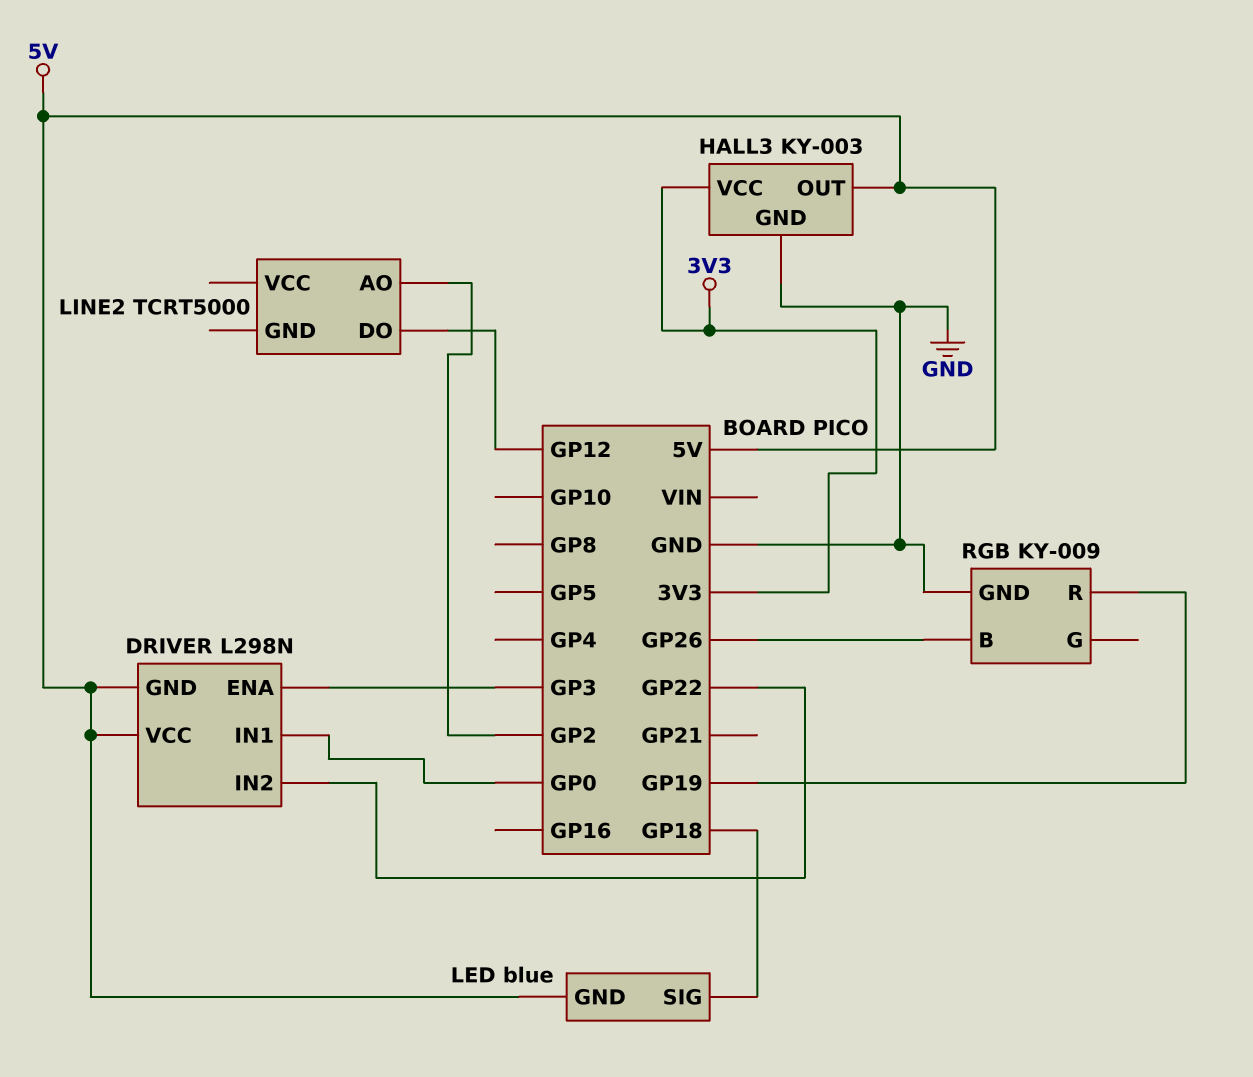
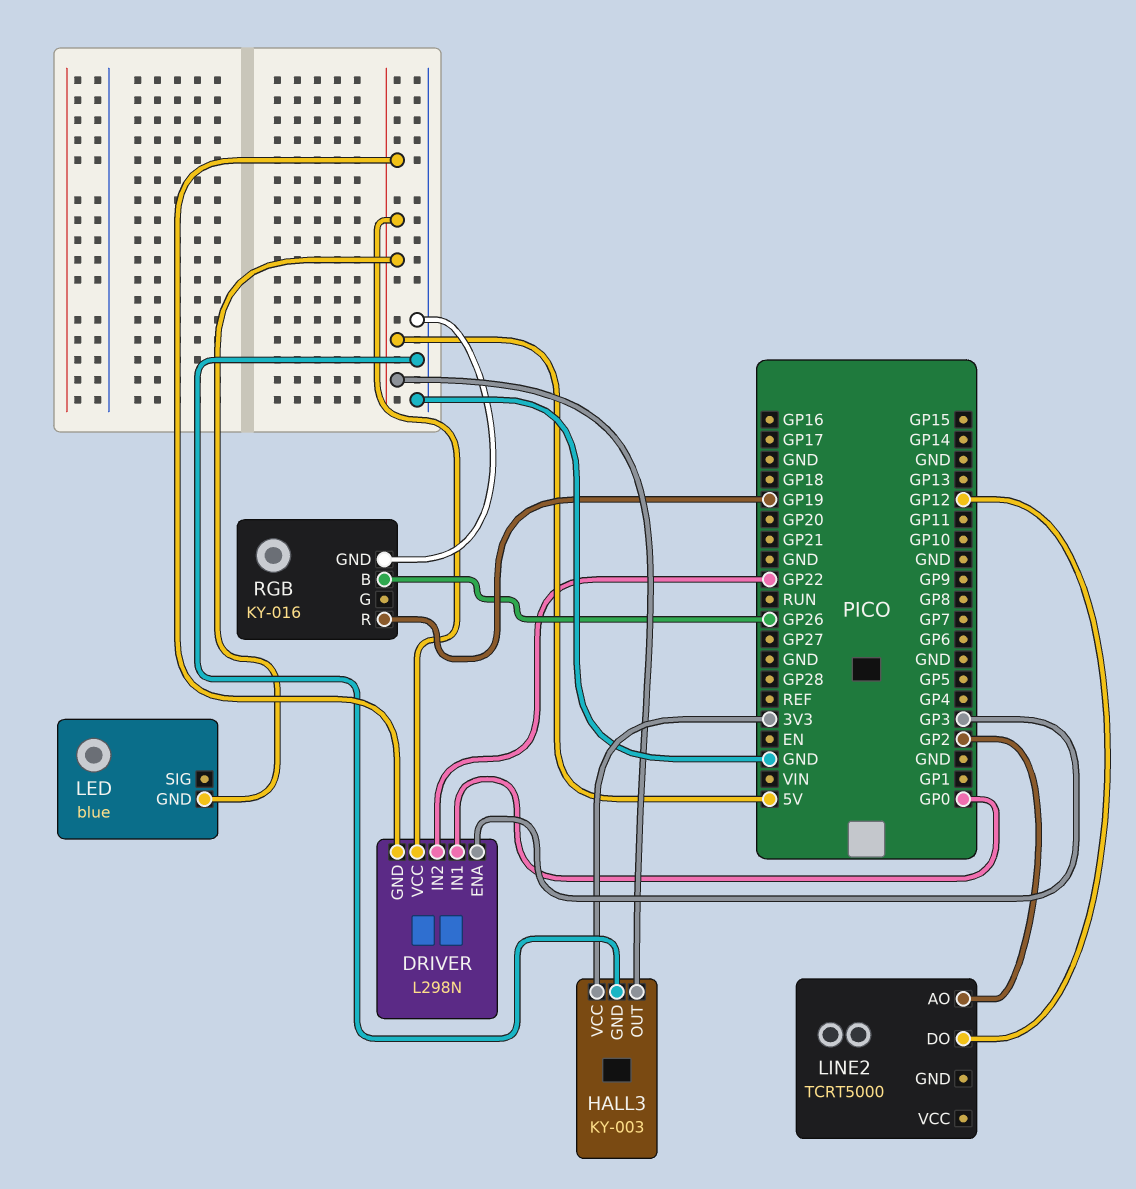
LED pin SIG: GP18 -> none
RGB: KY-009 -> KY-016

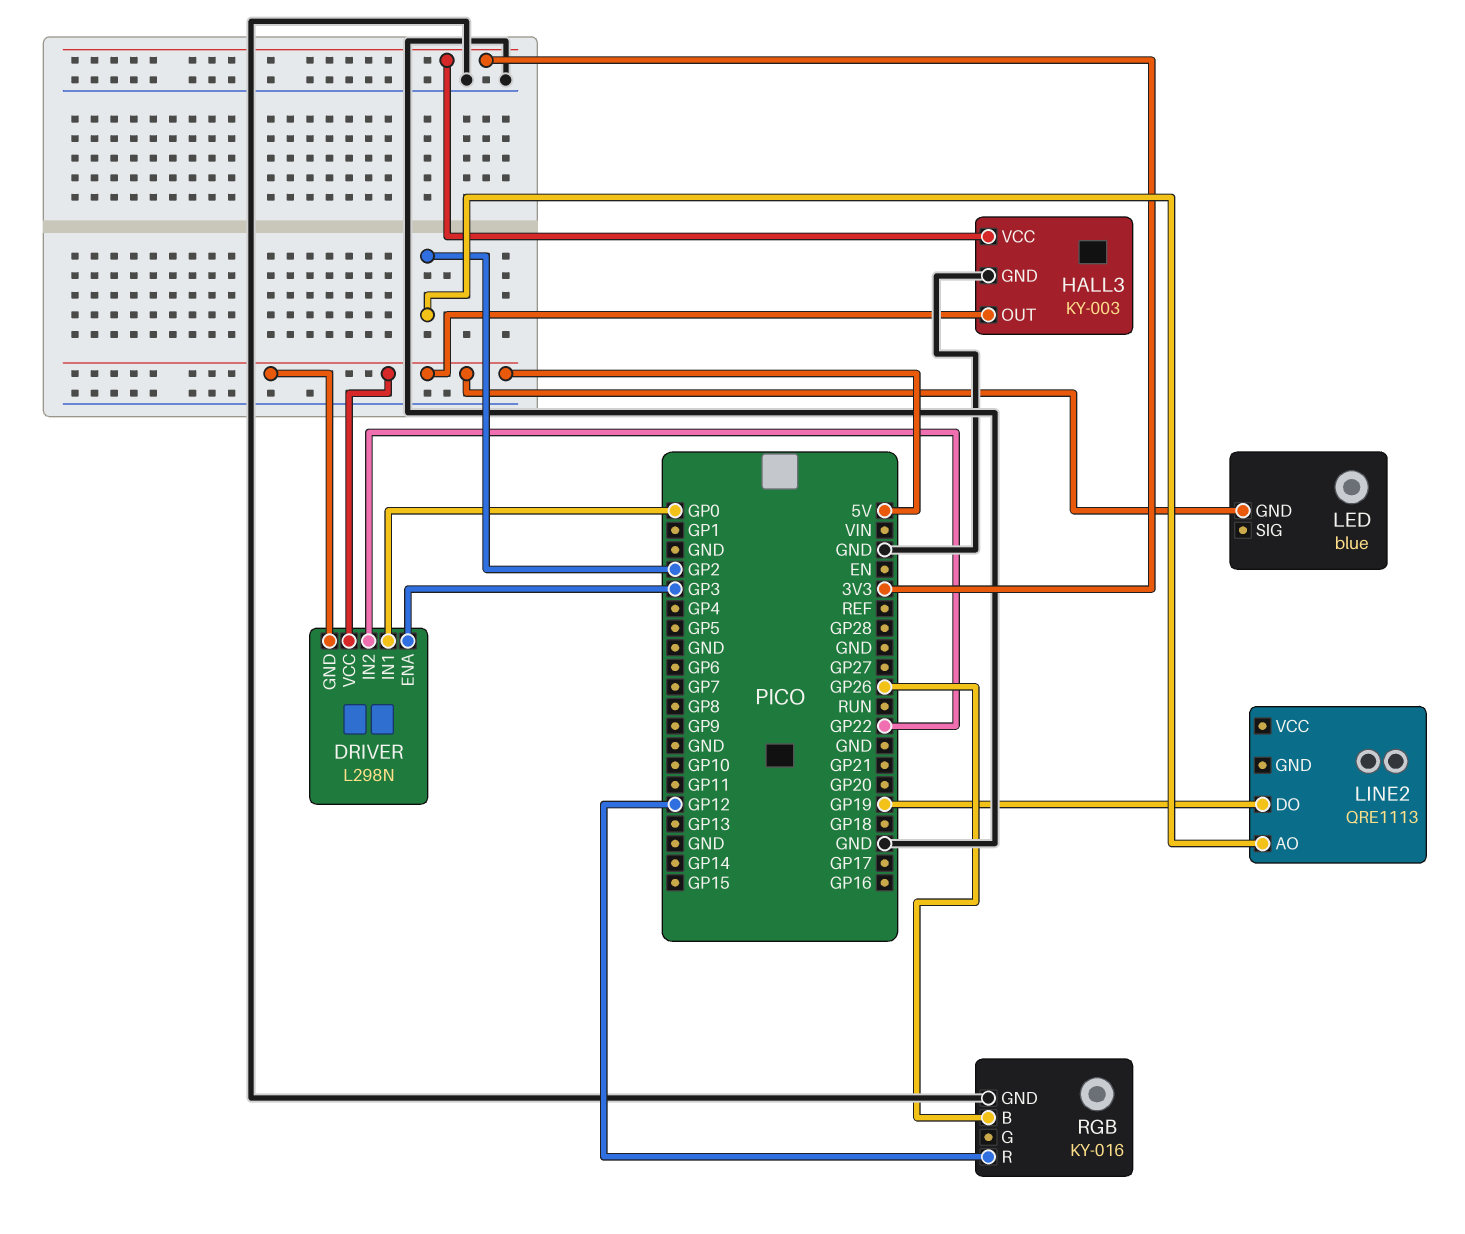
LINE2: TCRT5000 -> QRE1113
LINE2 pin DO: GP12 -> GP19
RGB pin R: GP19 -> GP12

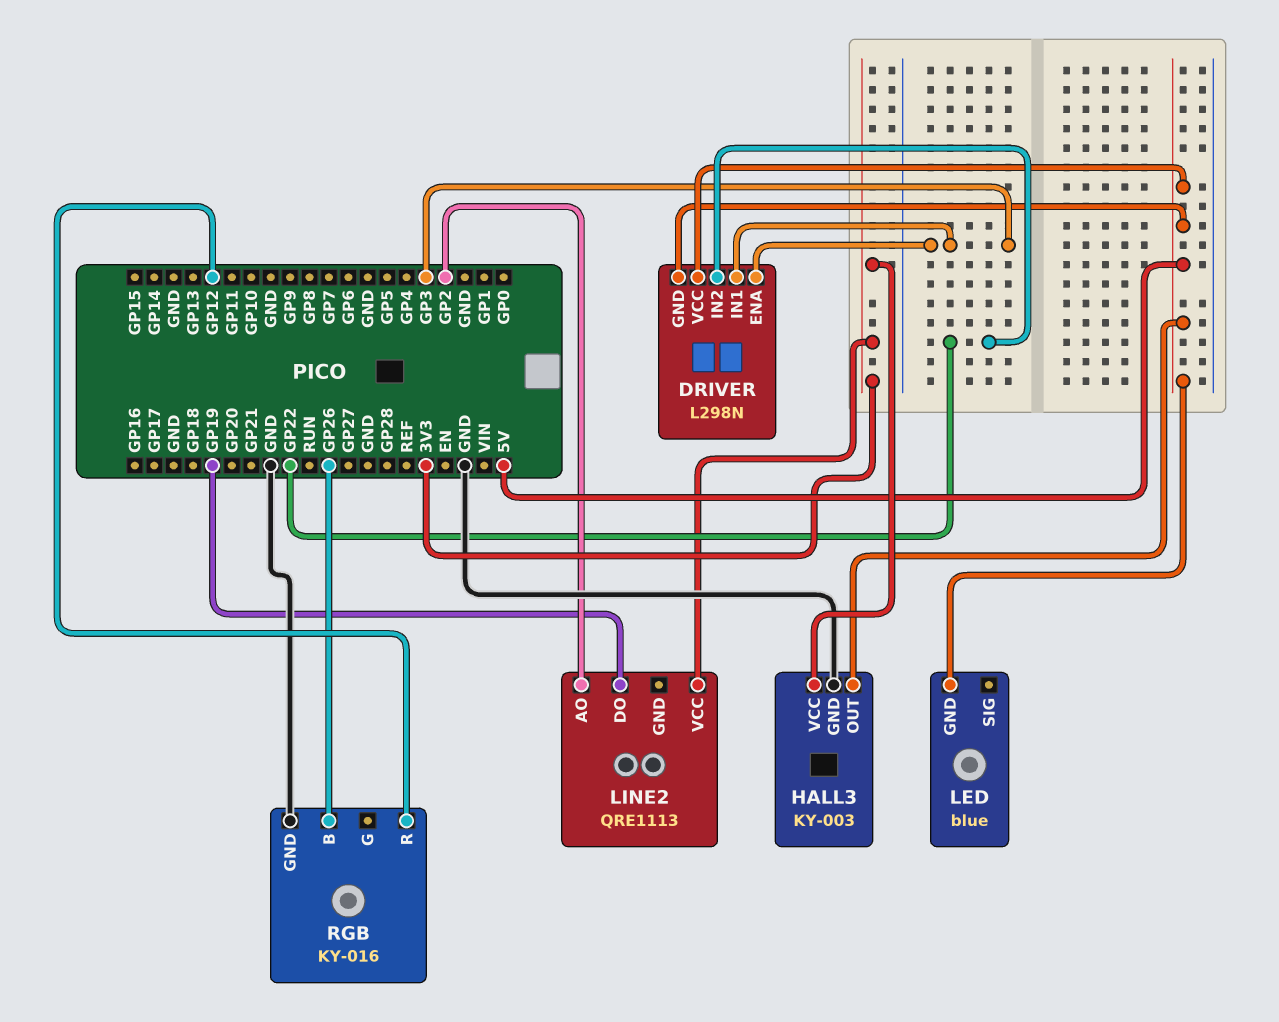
DRIVER pin IN1: GP0 -> GP3
LINE2 pin VCC: none -> 3V3

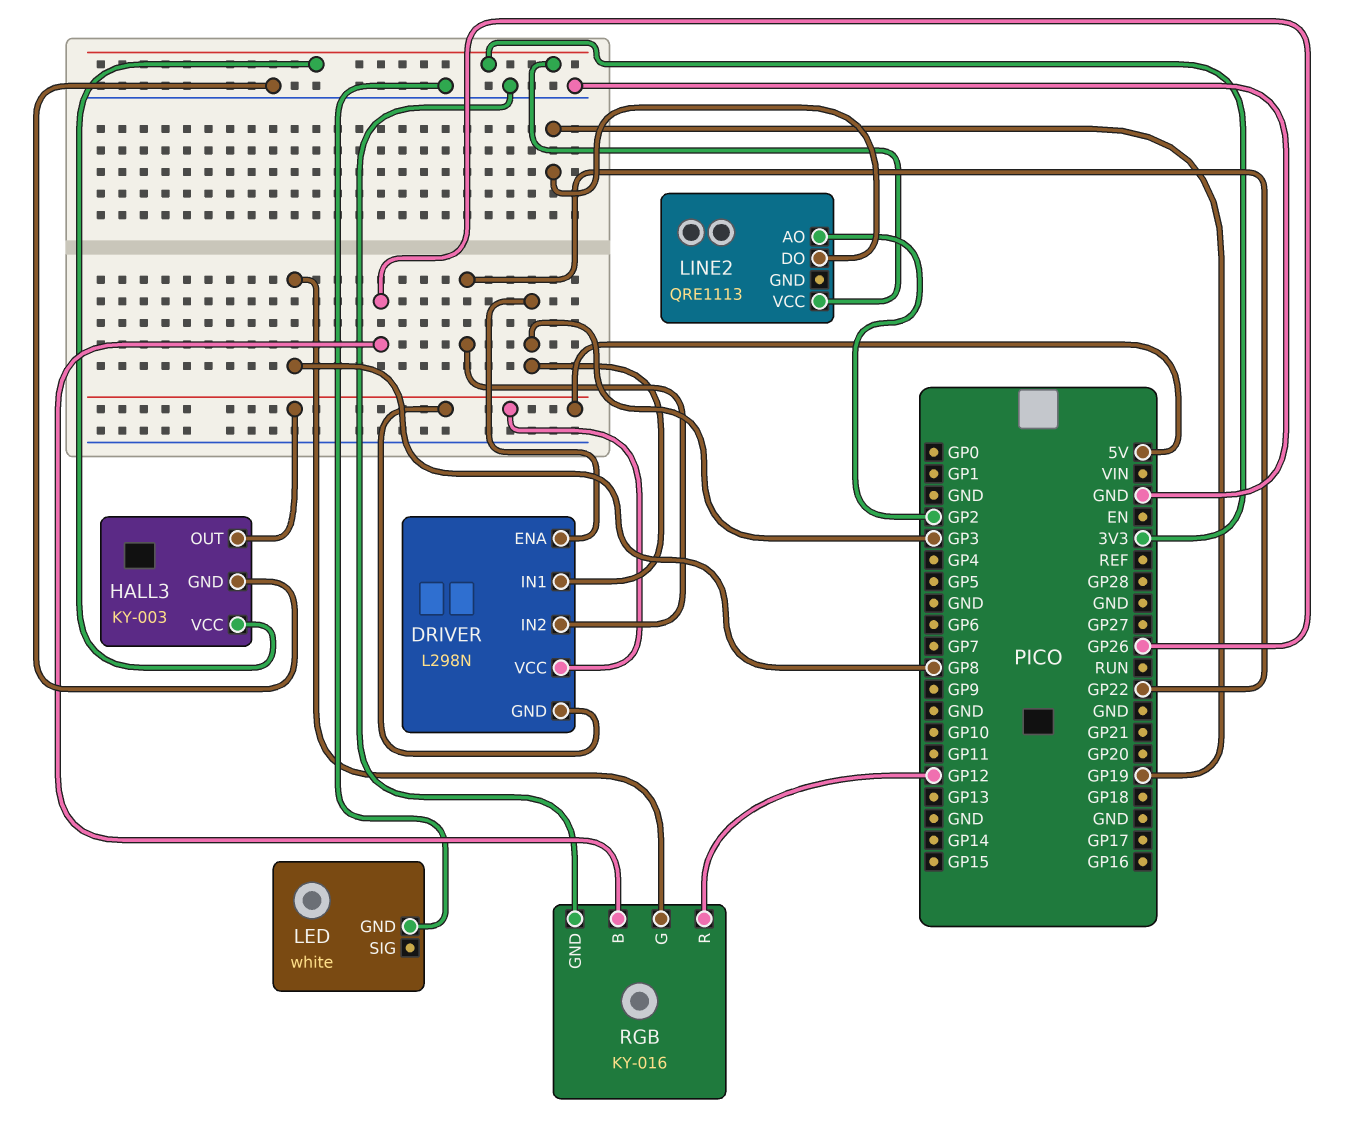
LED: blue -> white
LED pin GND: 5V -> GND
RGB pin G: none -> GP8

